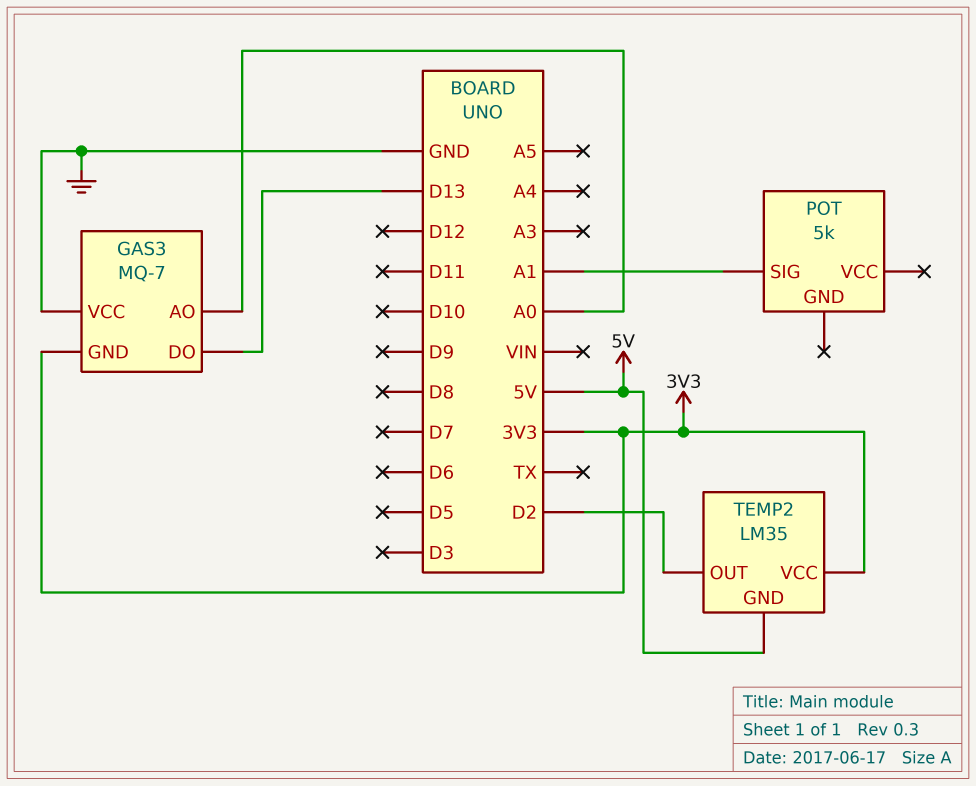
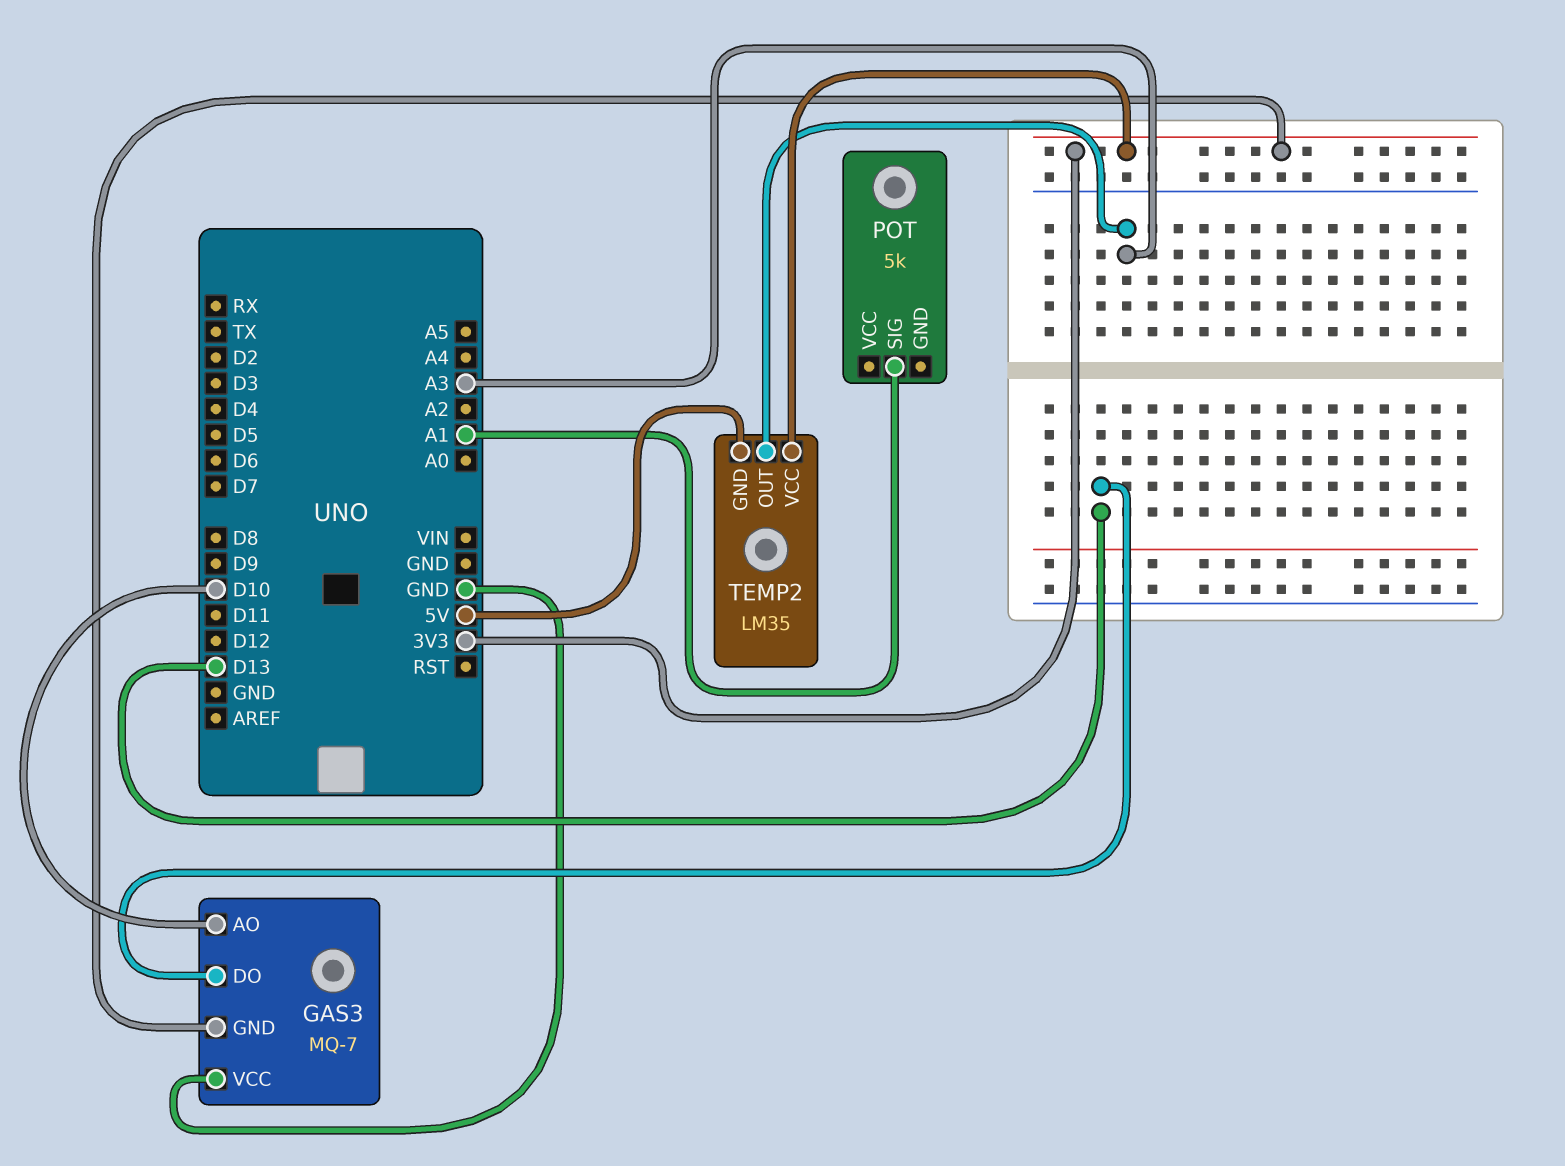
GAS3 pin AO: A0 -> D10
TEMP2 pin OUT: D2 -> A3

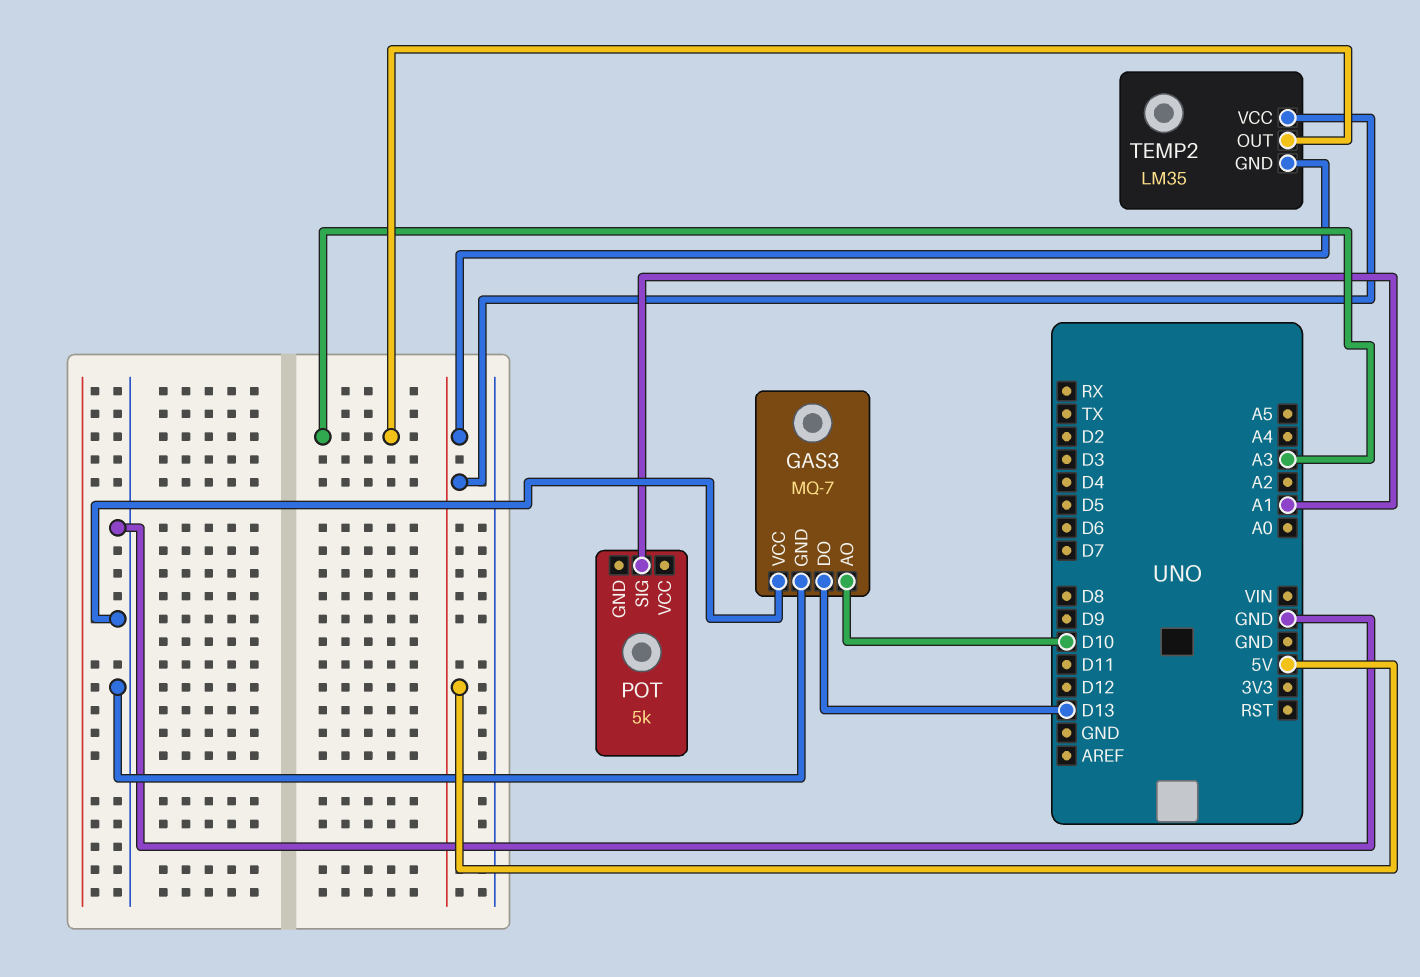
GAS3 pin GND: 3V3 -> GND
TEMP2 pin VCC: 3V3 -> 5V

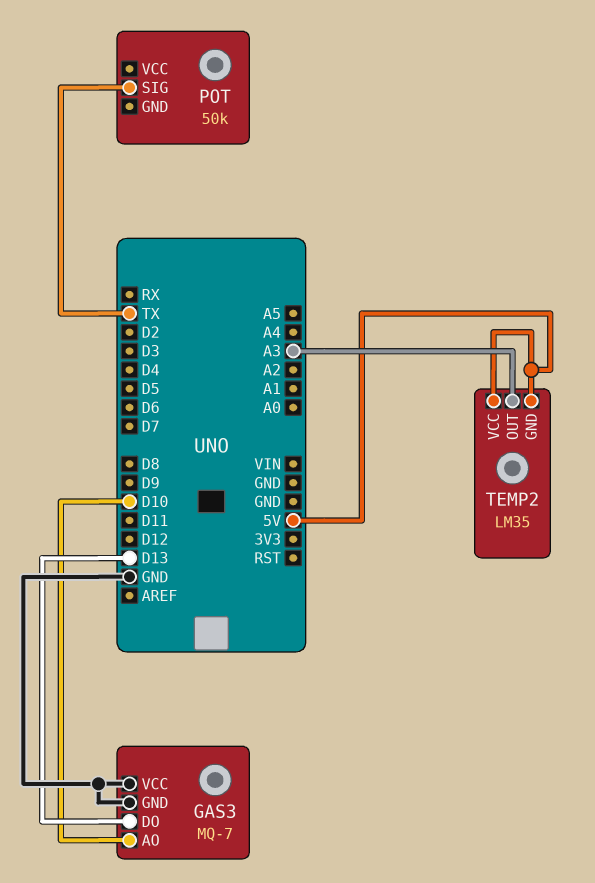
POT: 5k -> 50k
POT pin SIG: A1 -> TX

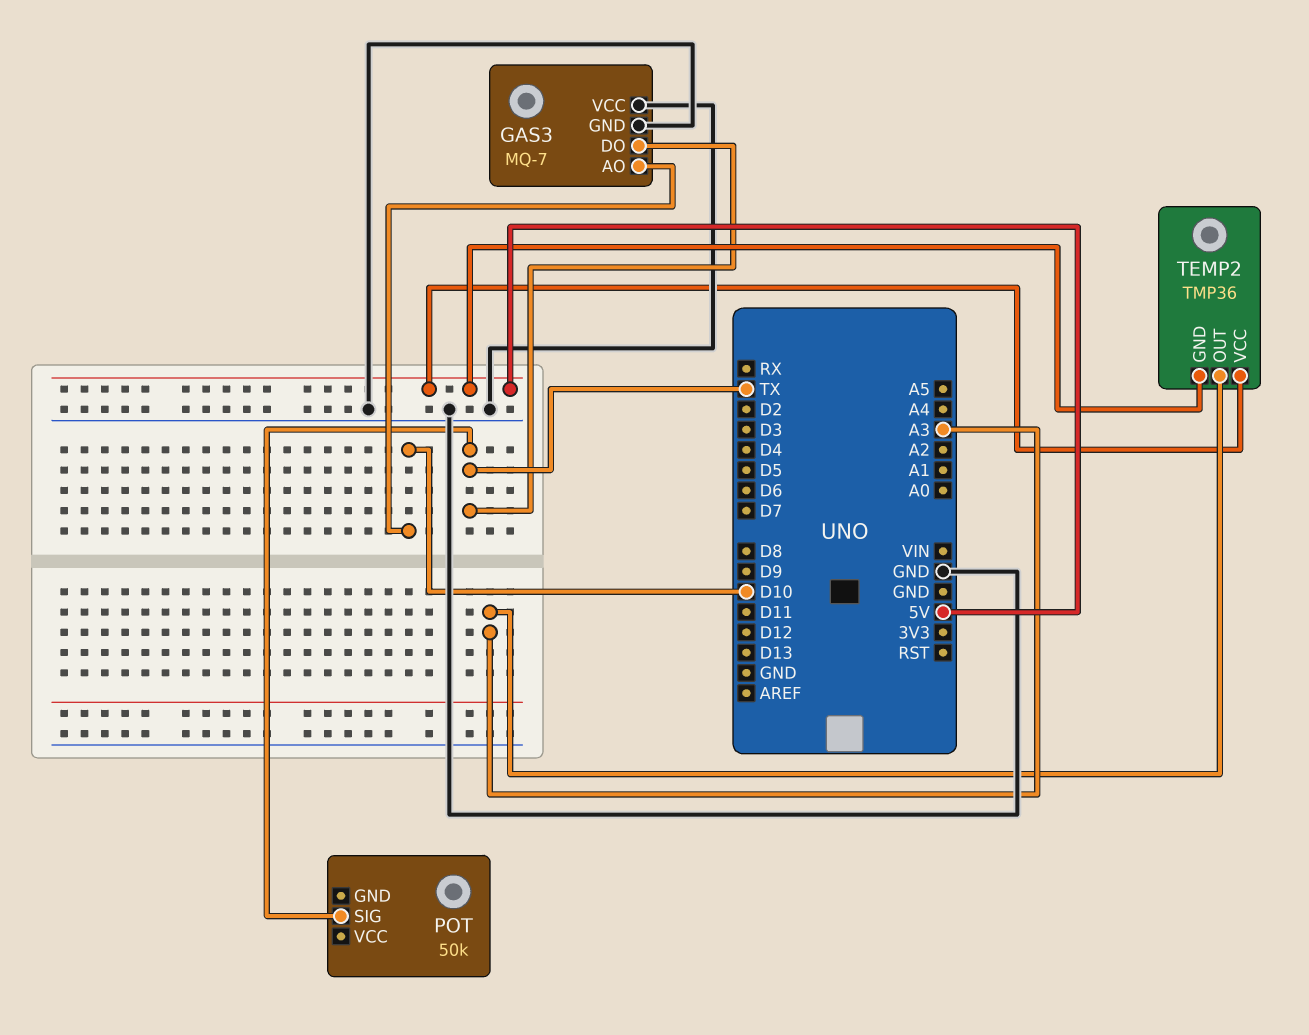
GAS3 pin DO: D13 -> TX
TEMP2: LM35 -> TMP36

